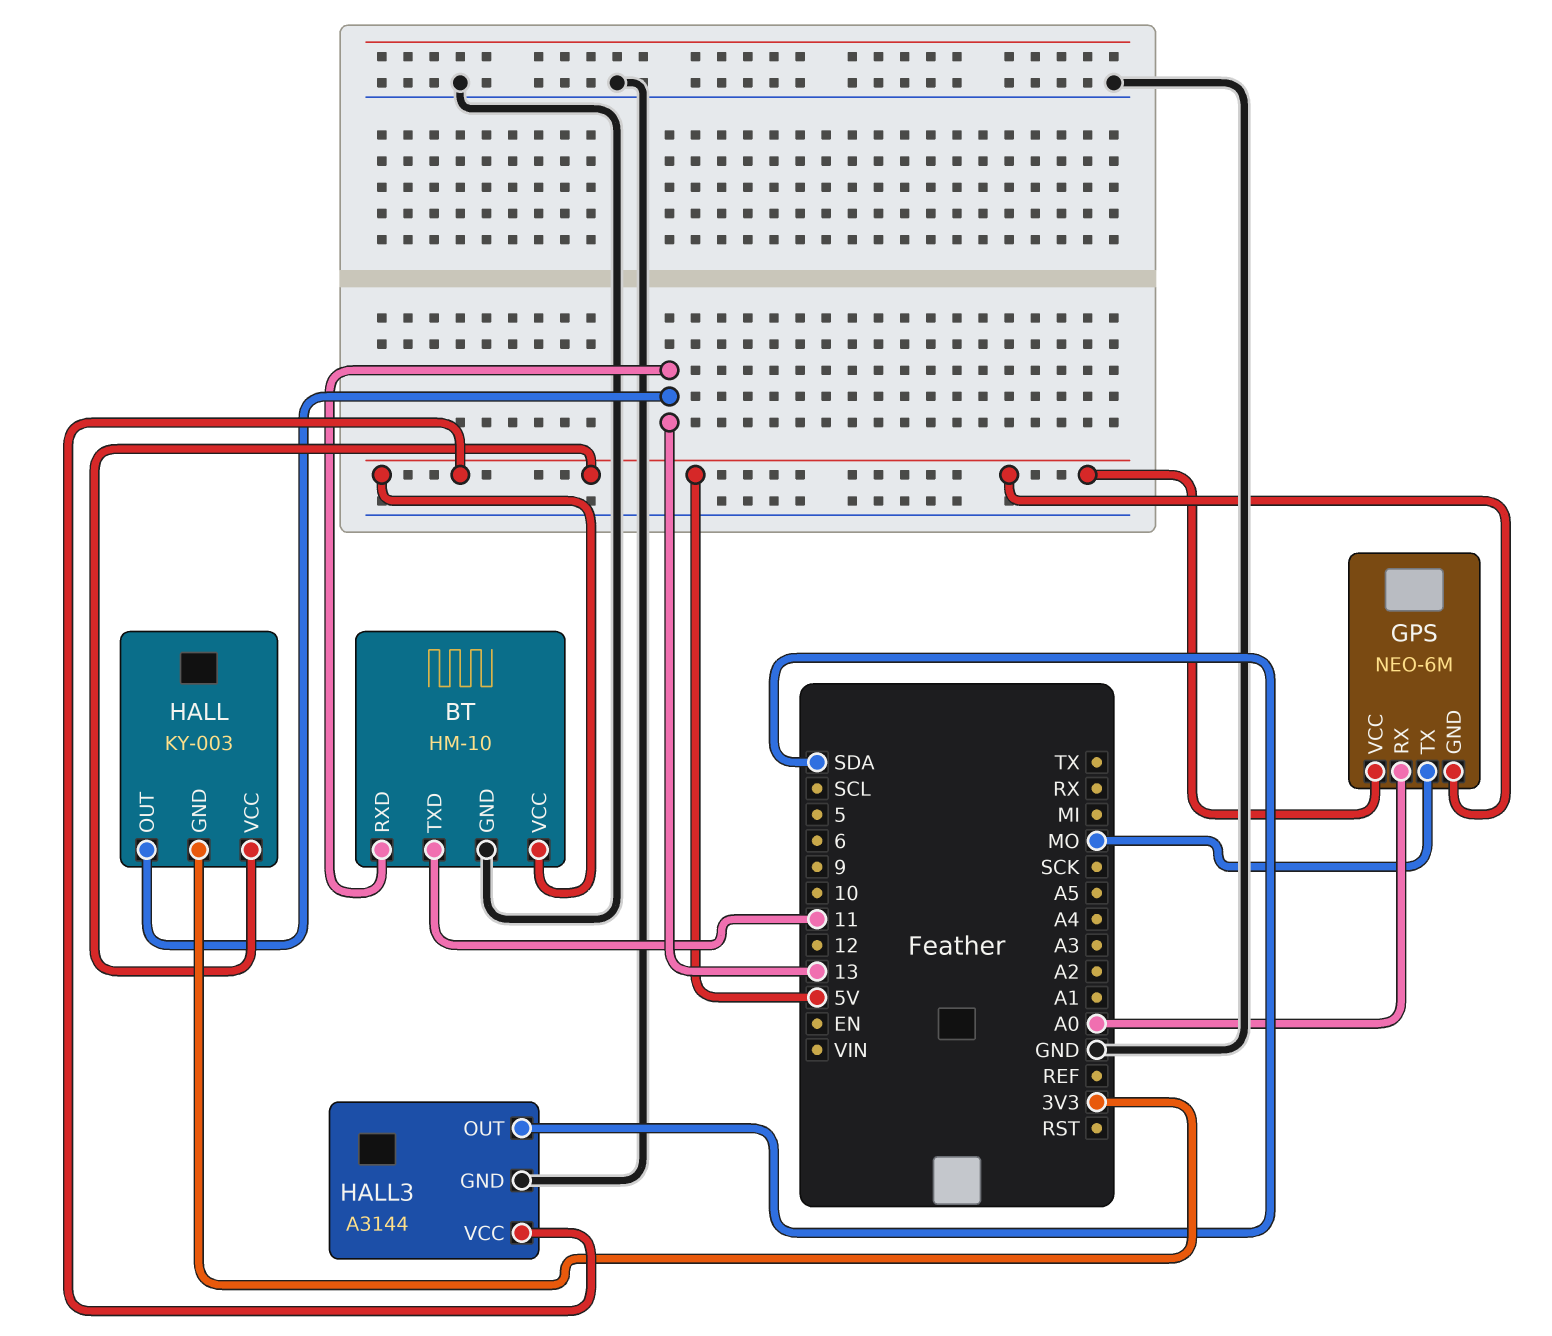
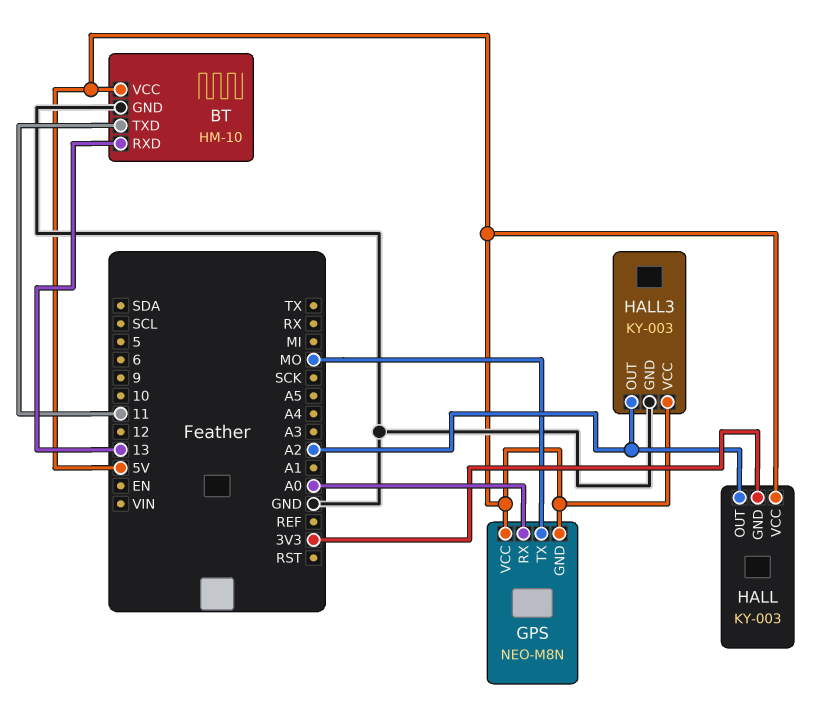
GPS: NEO-6M -> NEO-M8N
HALL pin OUT: 13 -> A2
HALL3: A3144 -> KY-003
HALL3 pin OUT: SDA -> A2

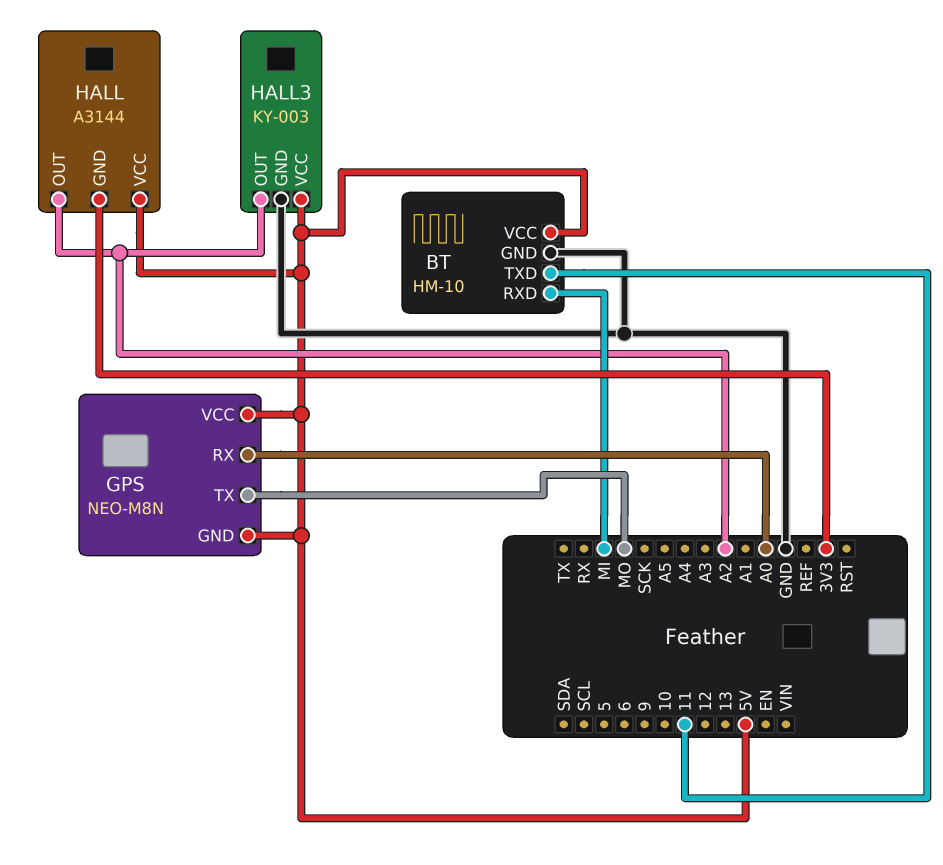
BT pin RXD: 13 -> MI
HALL: KY-003 -> A3144

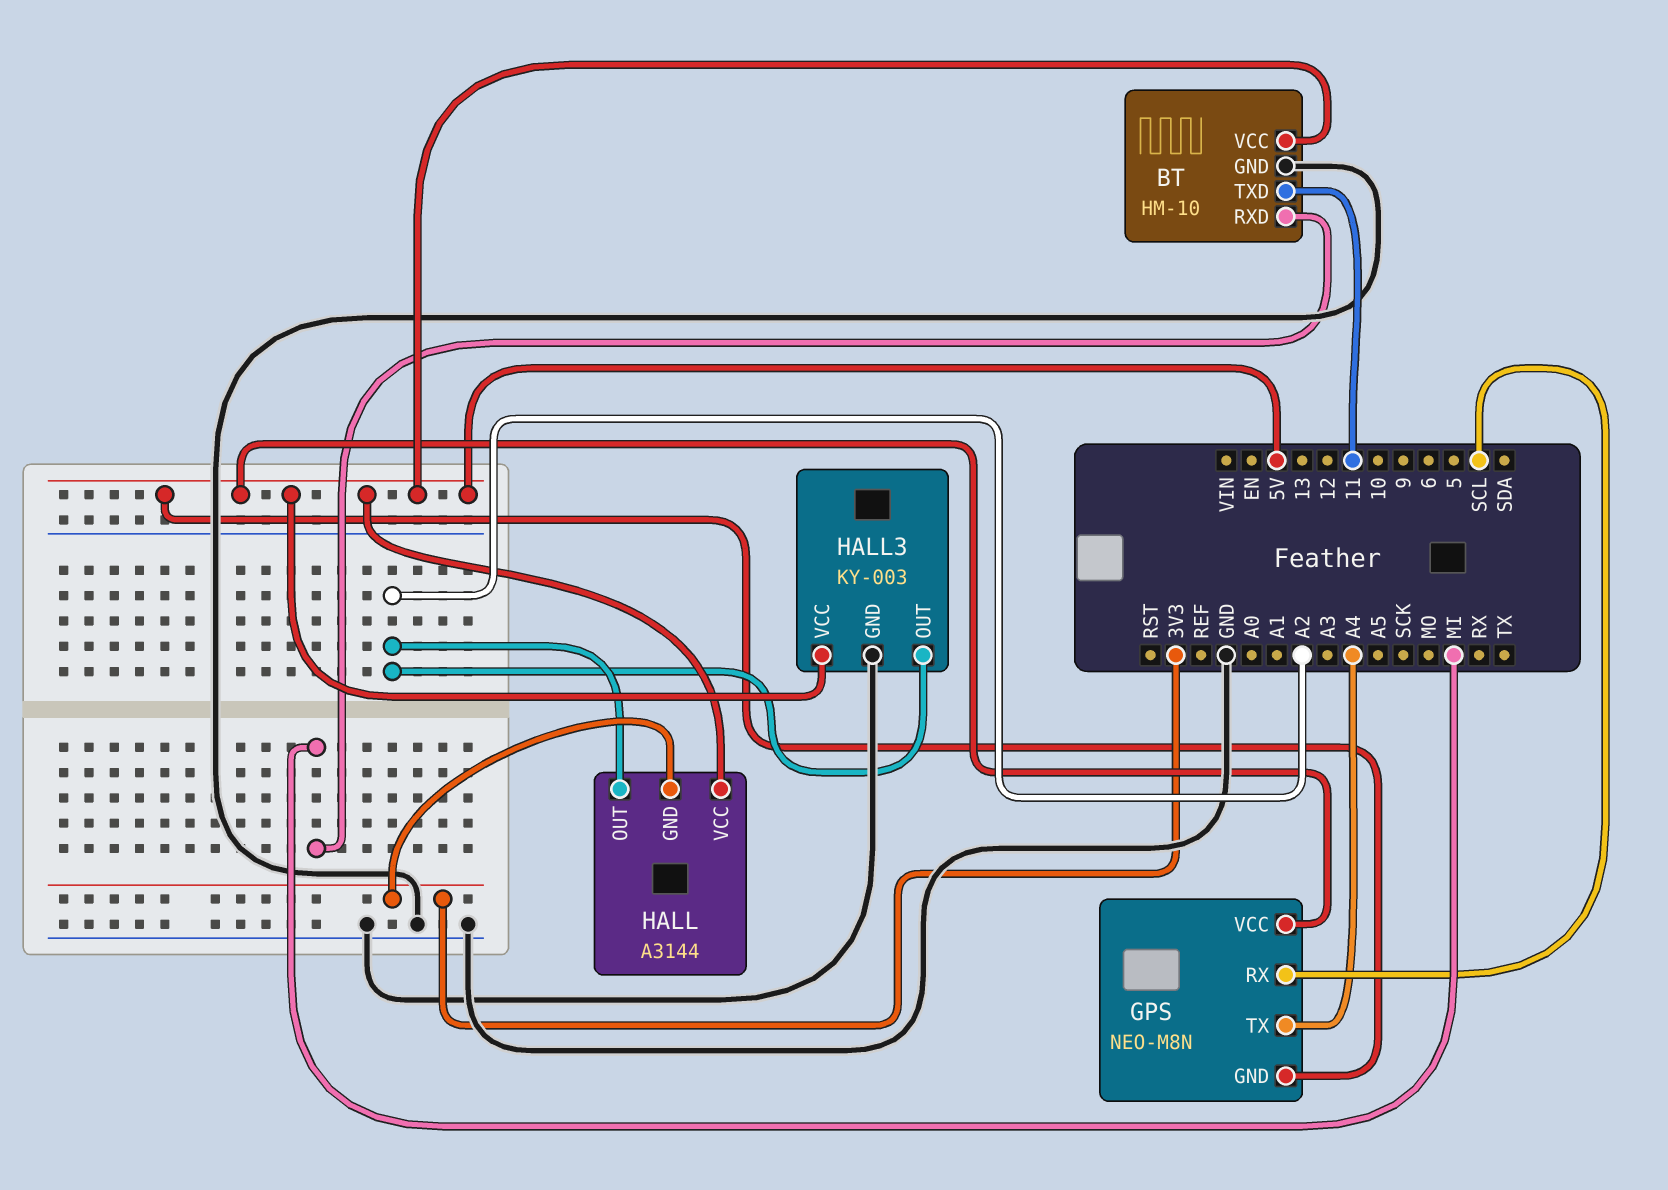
GPS pin RX: A0 -> SCL
GPS pin TX: MO -> A4

